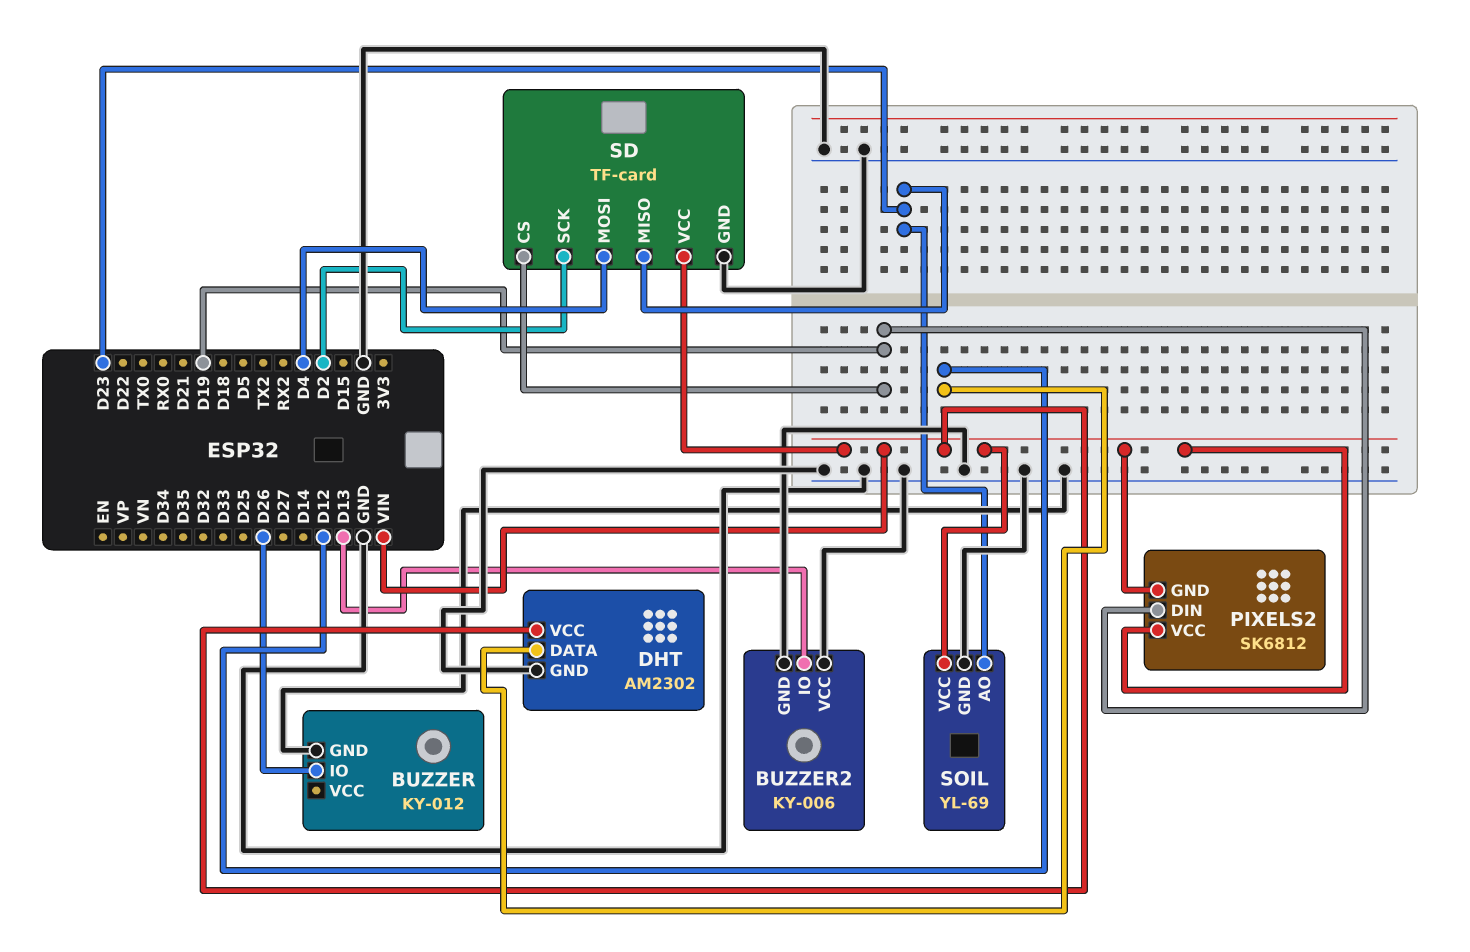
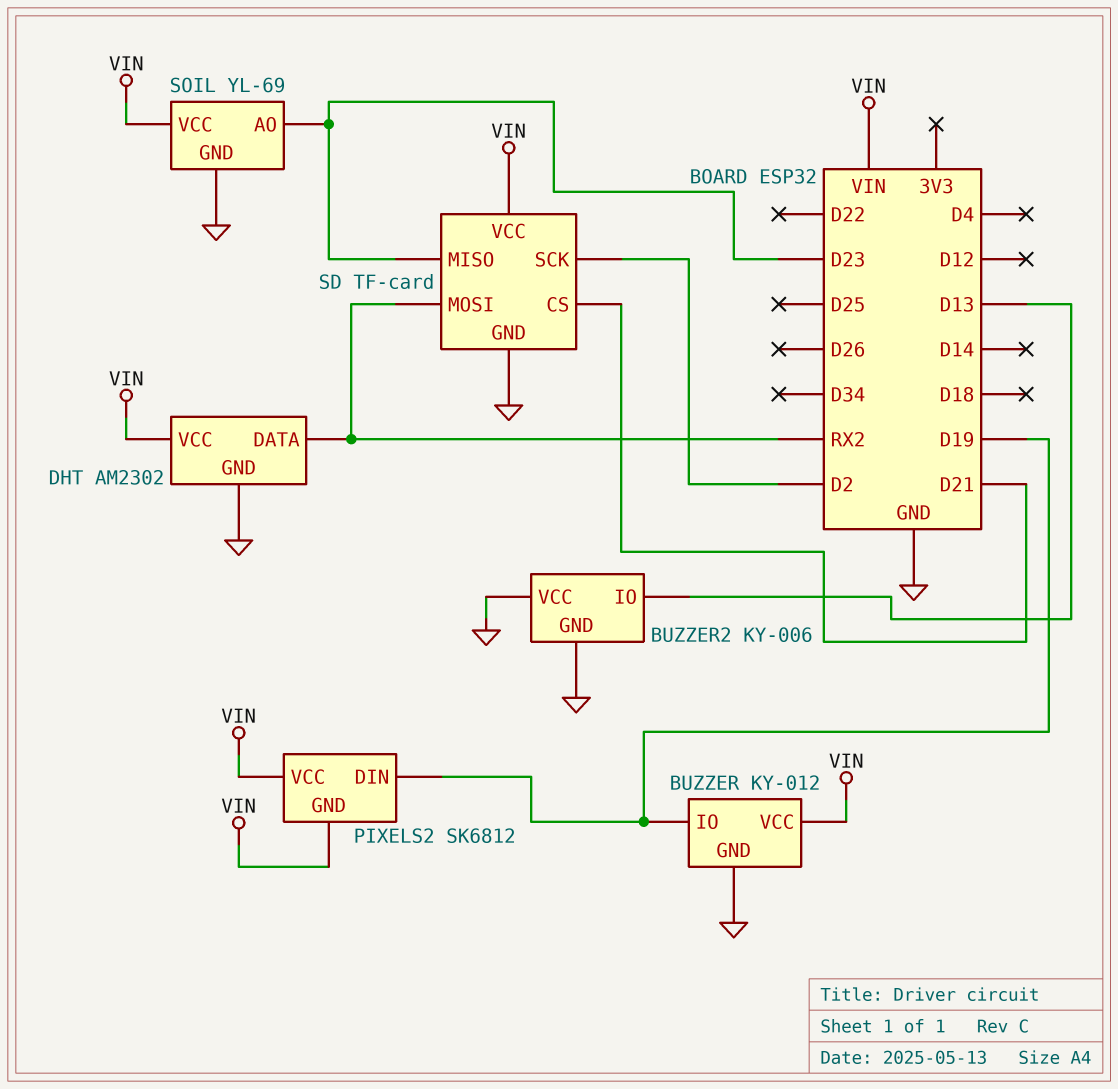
BUZZER pin IO: D26 -> D19
BUZZER pin VCC: none -> VIN
DHT pin DATA: D12 -> RX2
SD pin CS: D19 -> D21
SD pin MOSI: D4 -> RX2

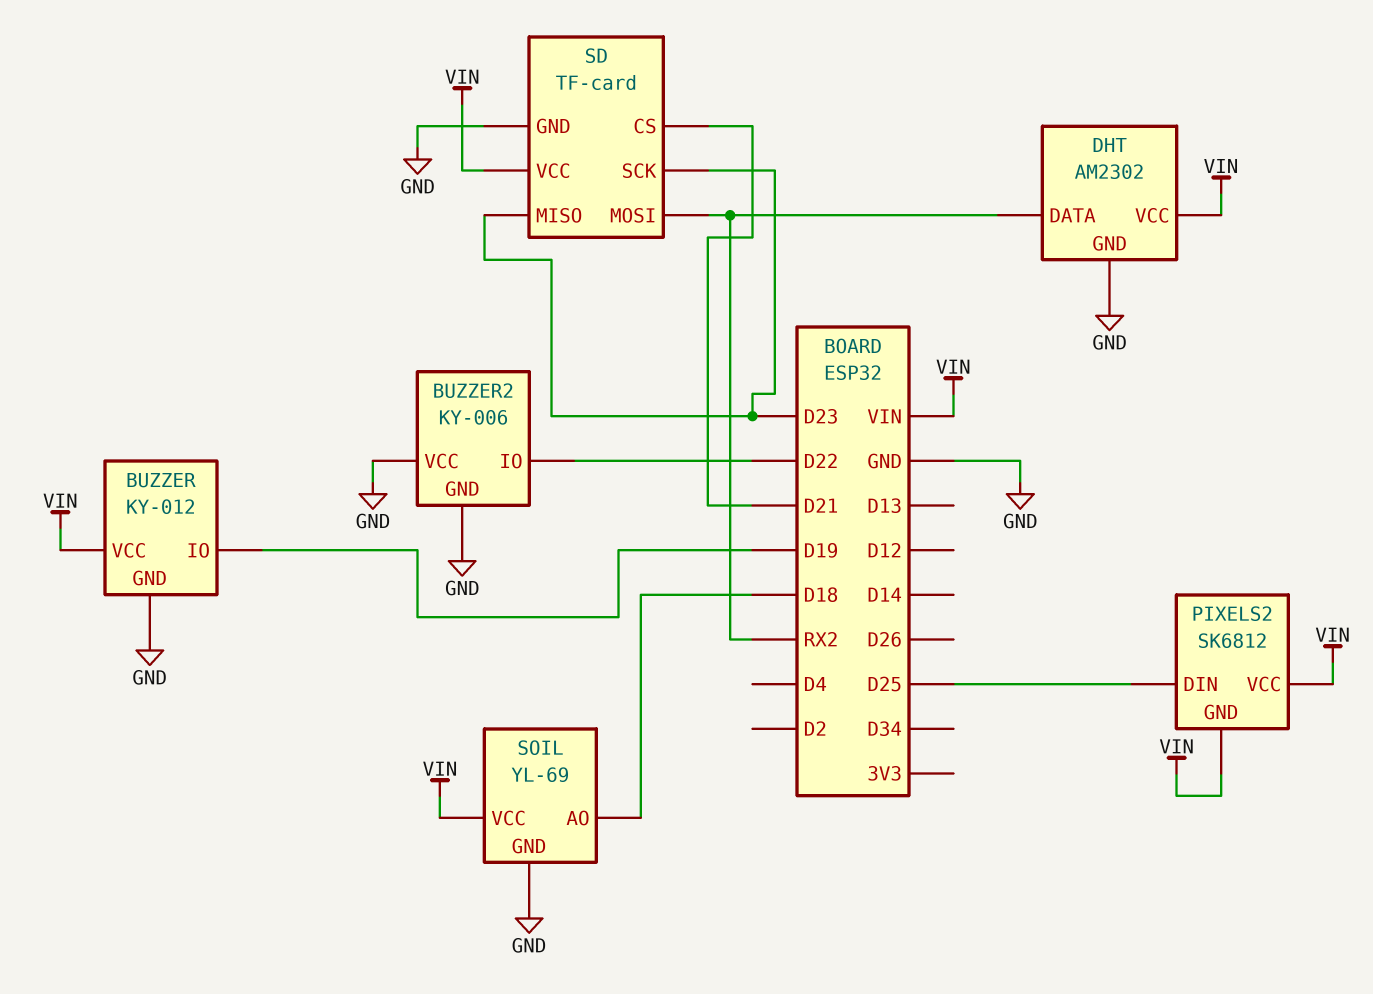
BUZZER2 pin IO: D13 -> D22
PIXELS2 pin DIN: D19 -> D25
SD pin SCK: D2 -> D23
SOIL pin AO: D23 -> D18

